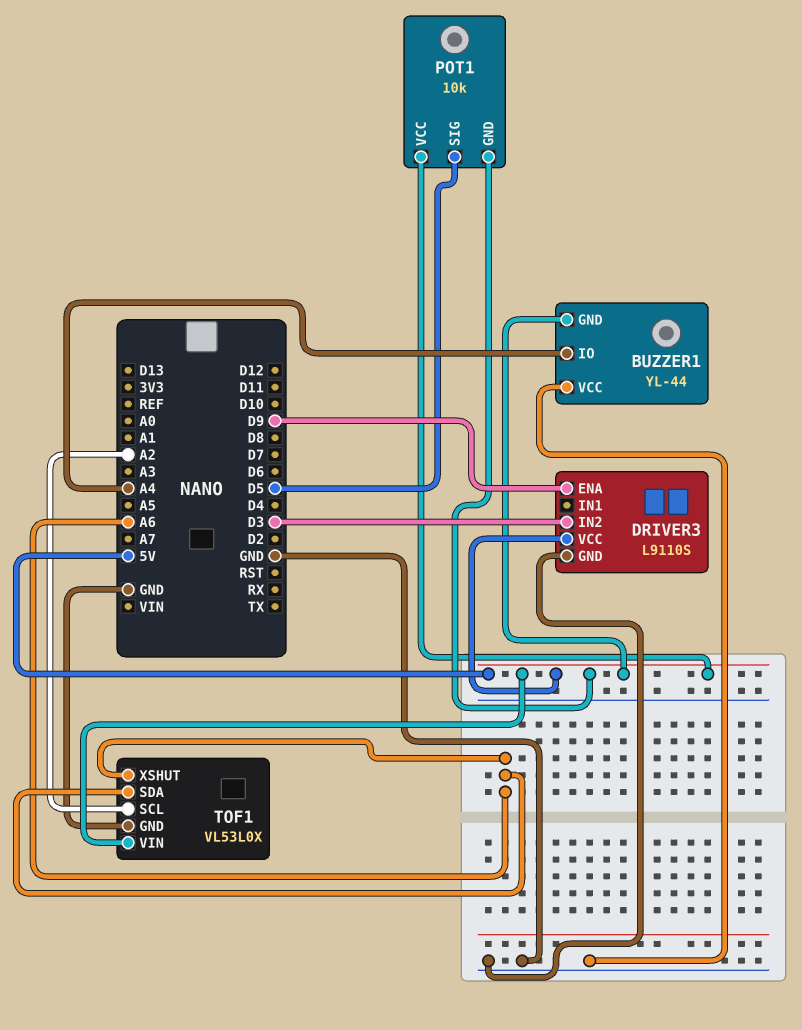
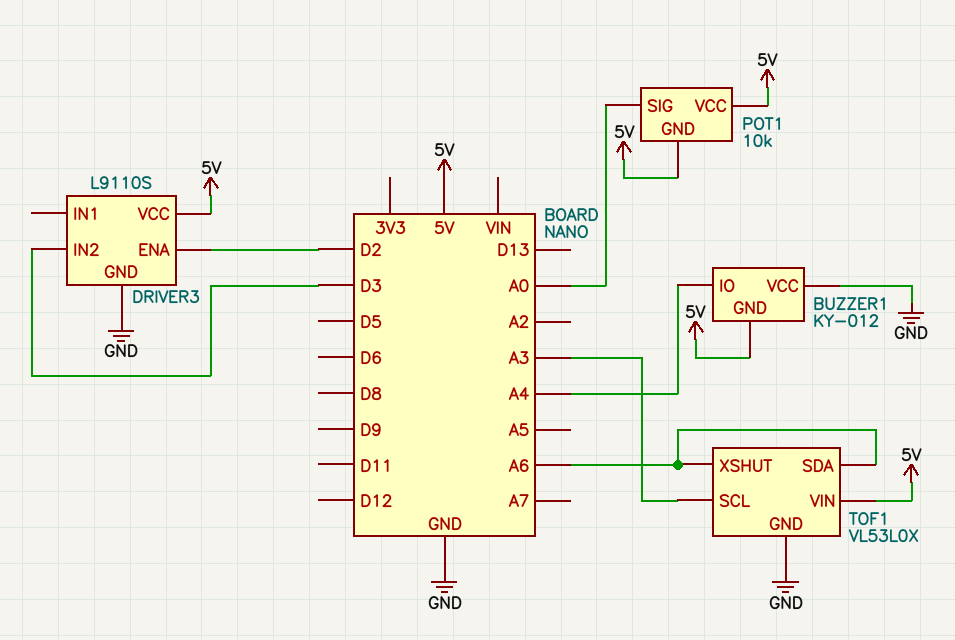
BUZZER1: YL-44 -> KY-012
DRIVER3 pin ENA: D9 -> D2
POT1 pin SIG: D5 -> A0
TOF1 pin SCL: A2 -> A3

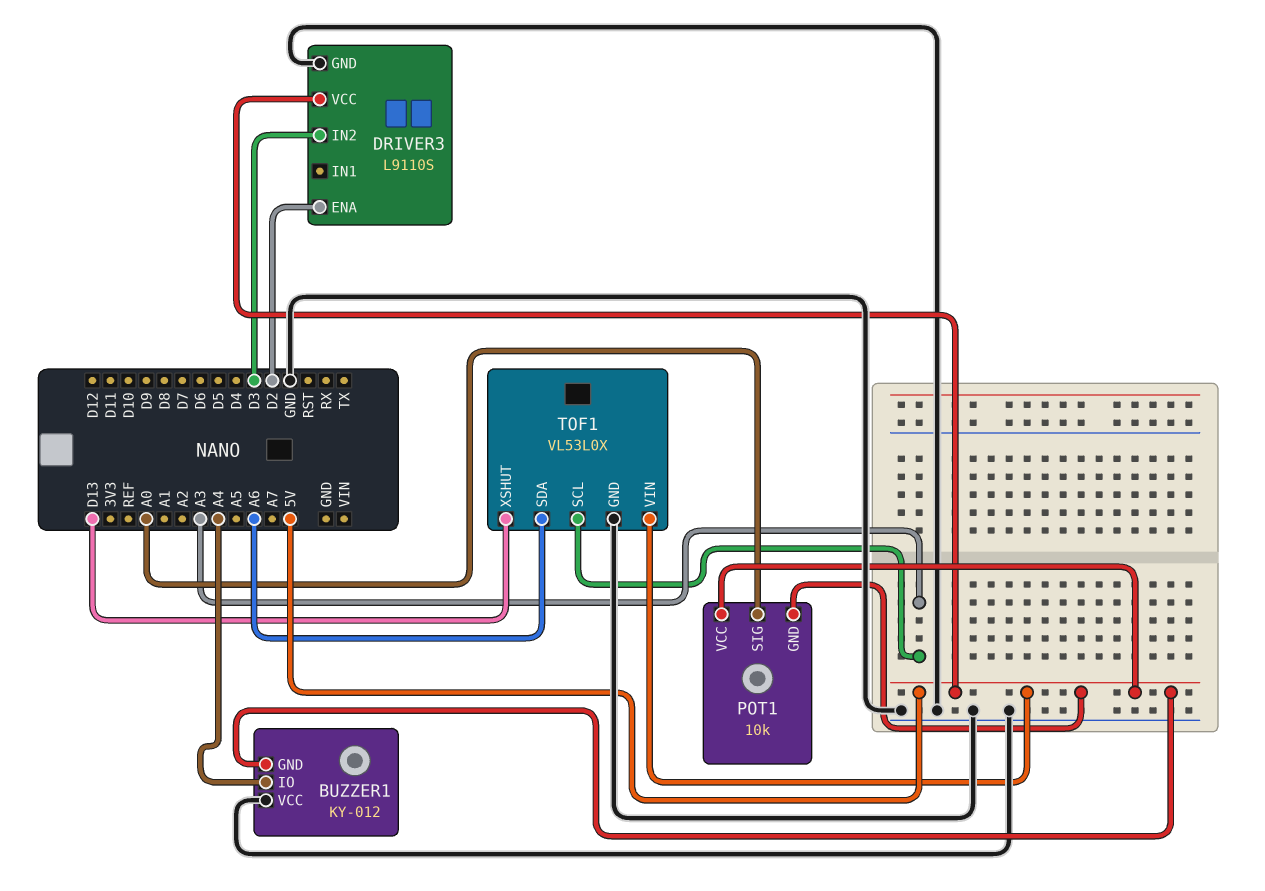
TOF1 pin XSHUT: A6 -> D13

